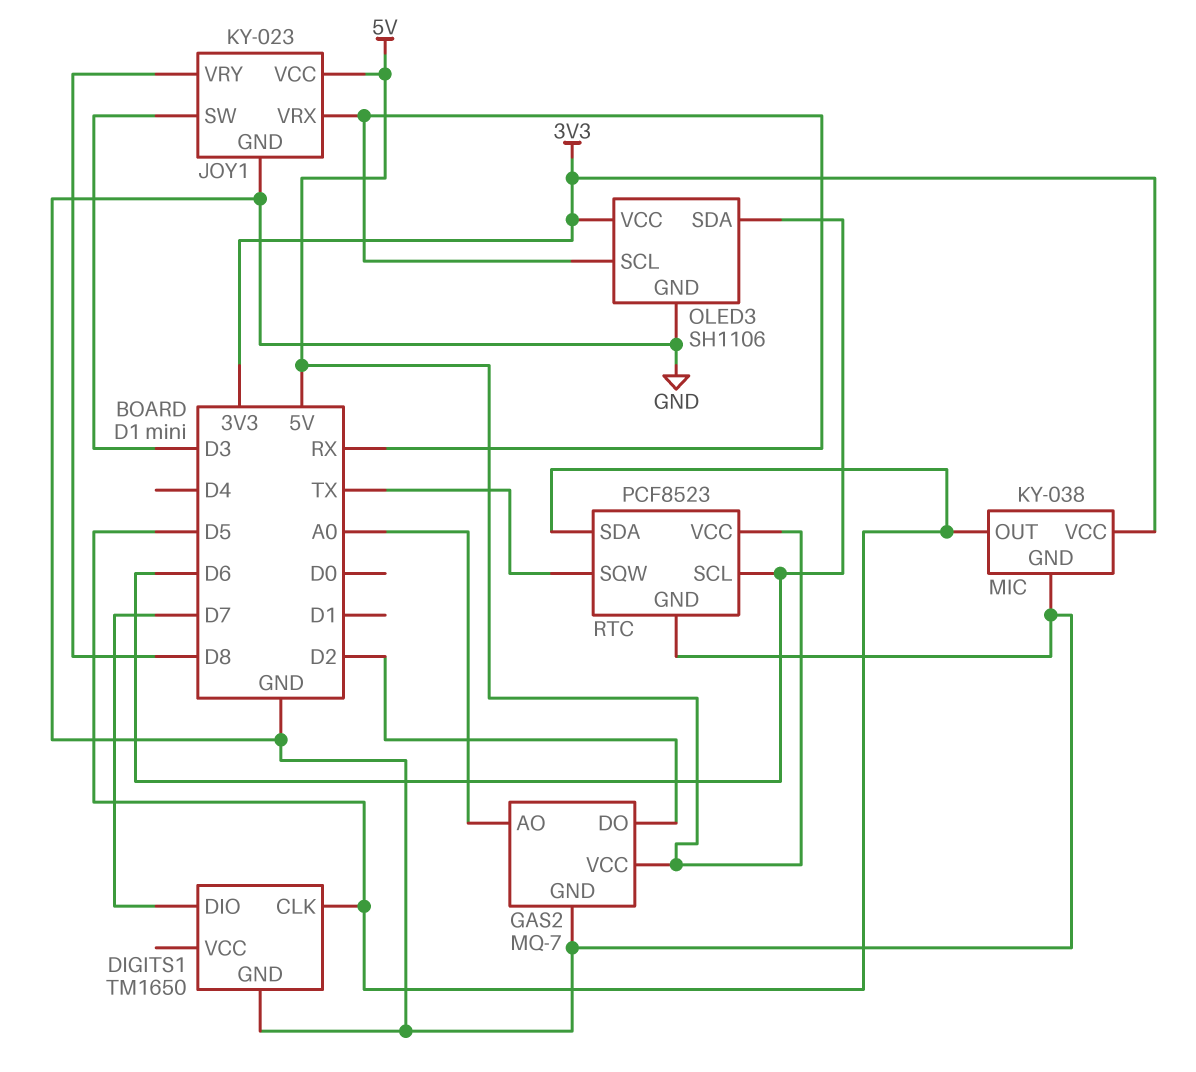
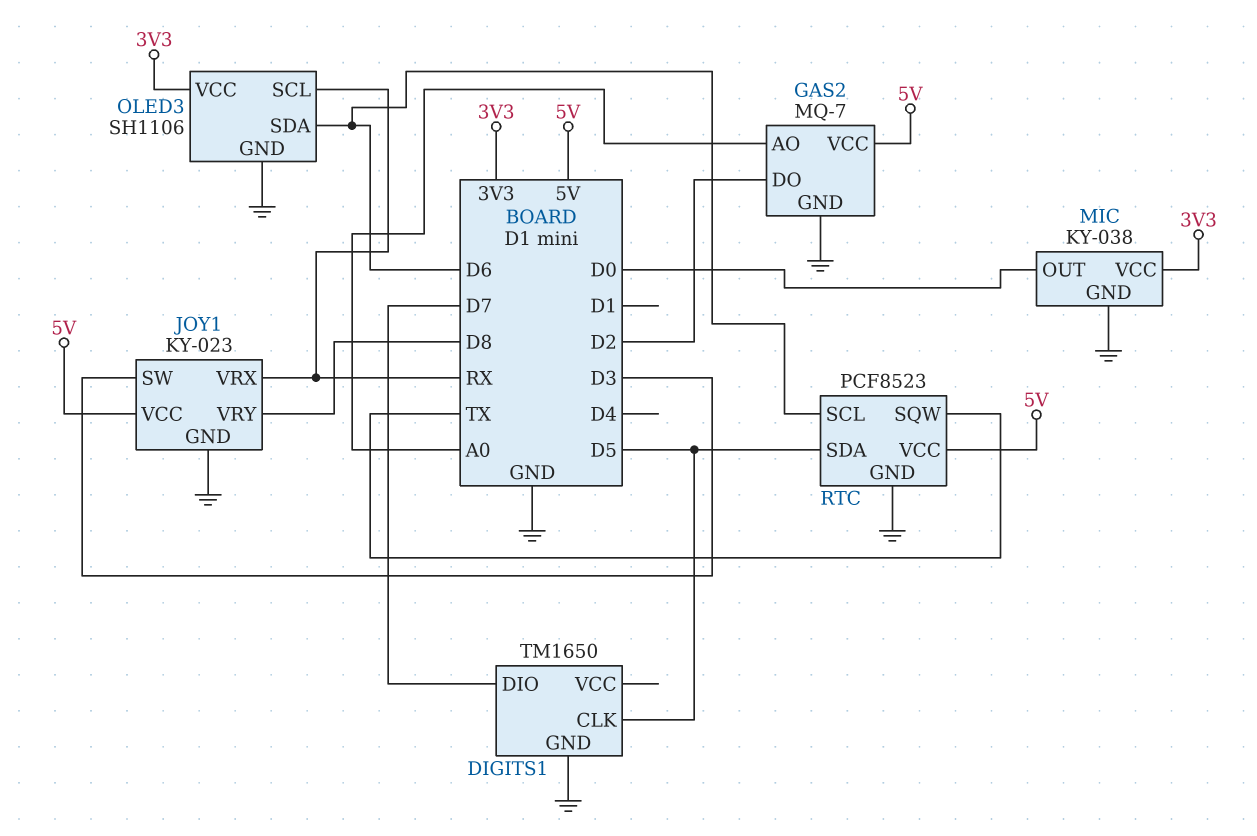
MIC pin OUT: D5 -> D0

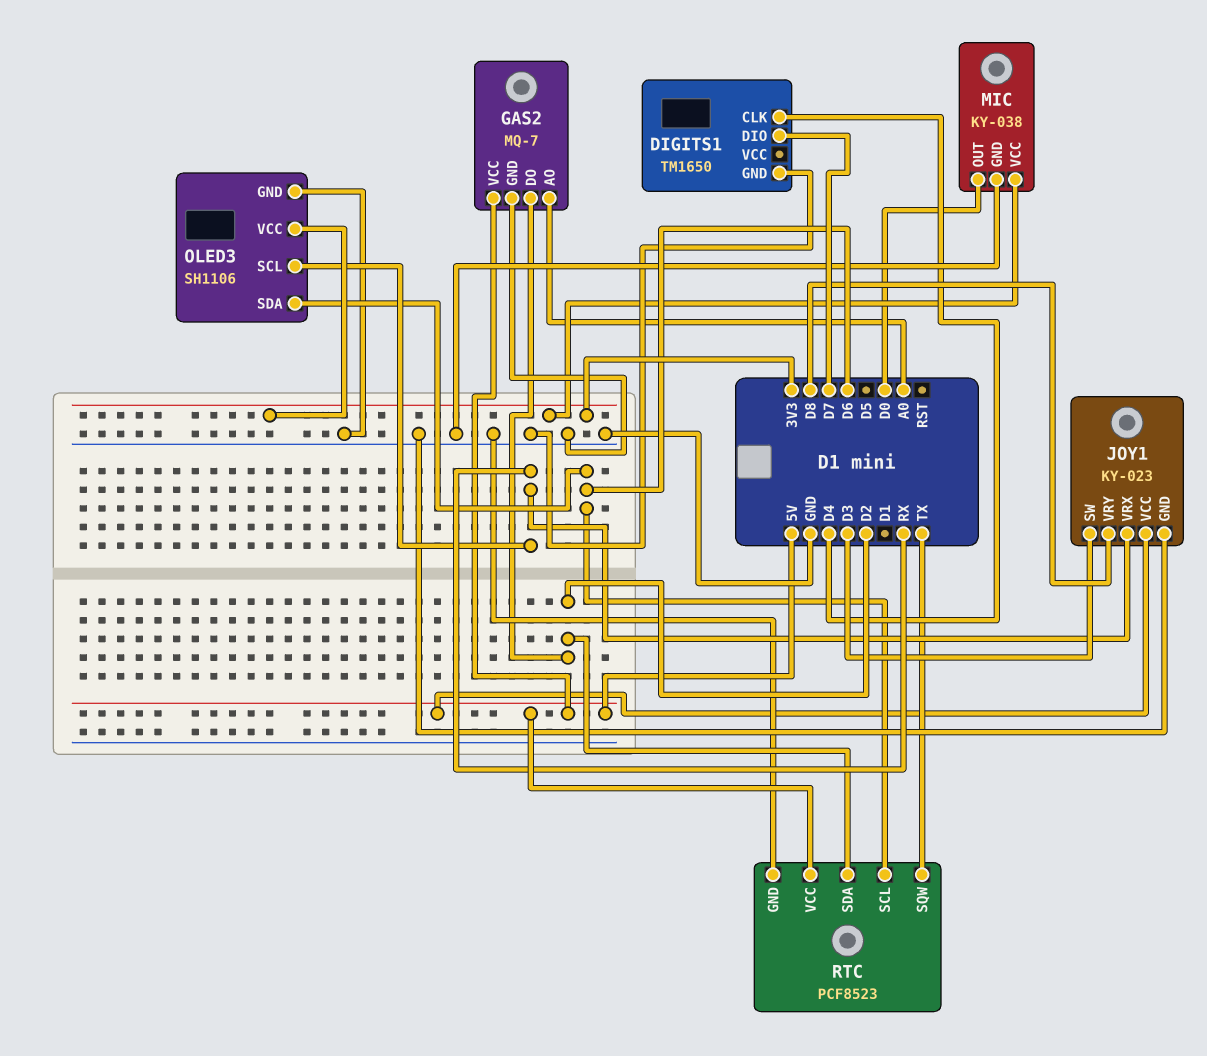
DIGITS1 pin CLK: D5 -> D4
RTC pin SDA: D5 -> D2

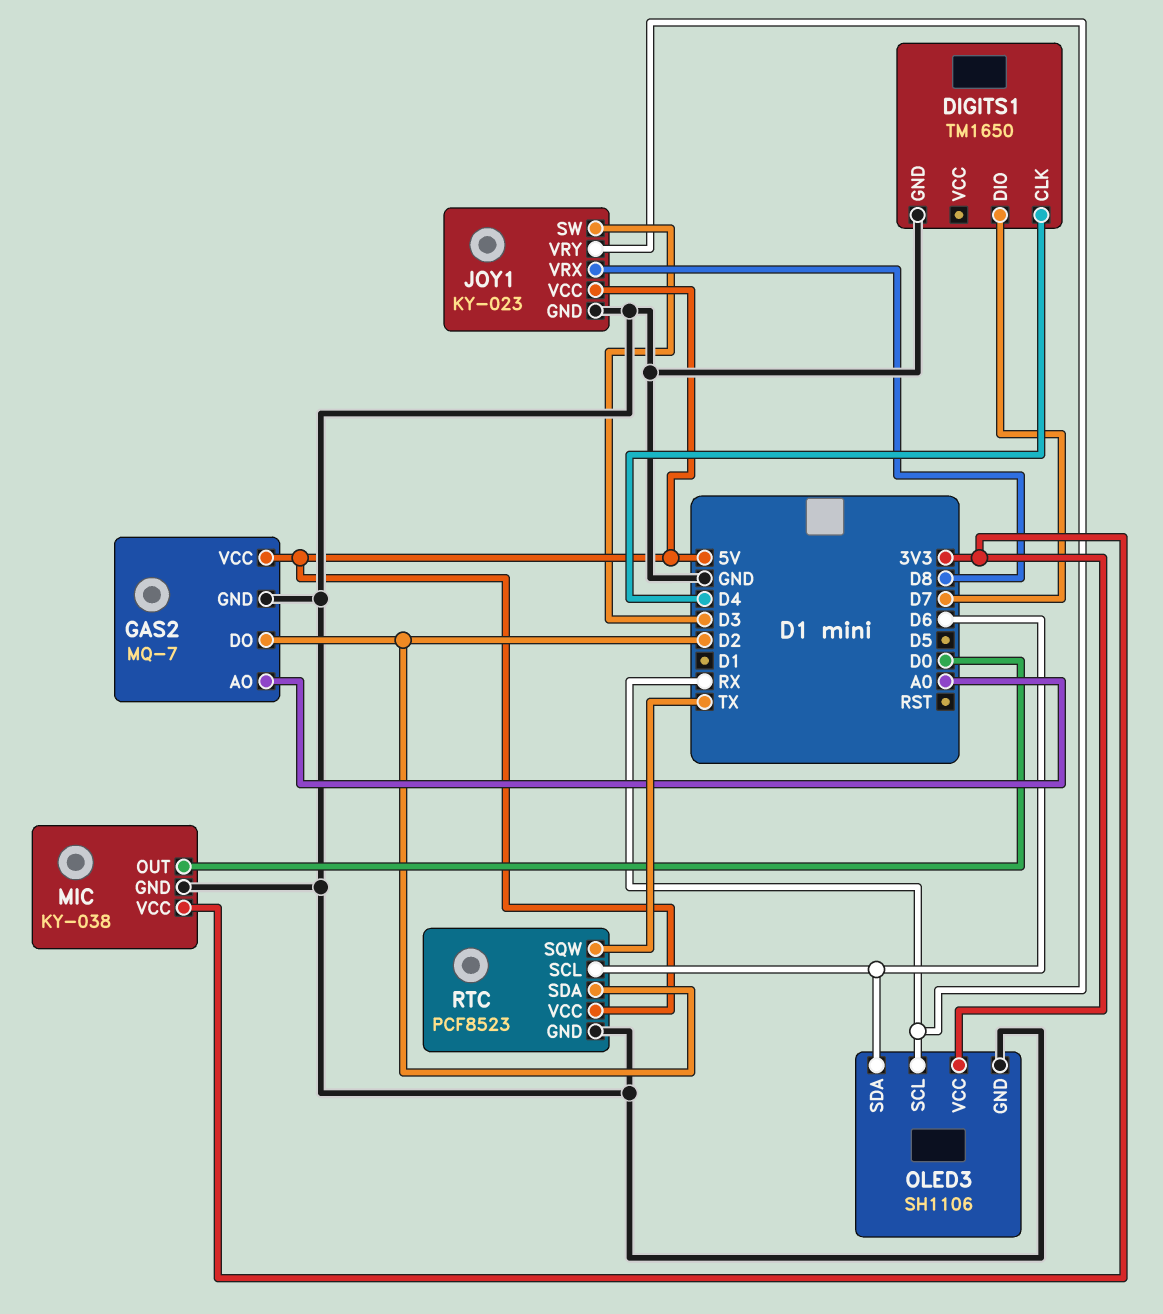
JOY1 pin VRX: RX -> D8
JOY1 pin VRY: D8 -> RX

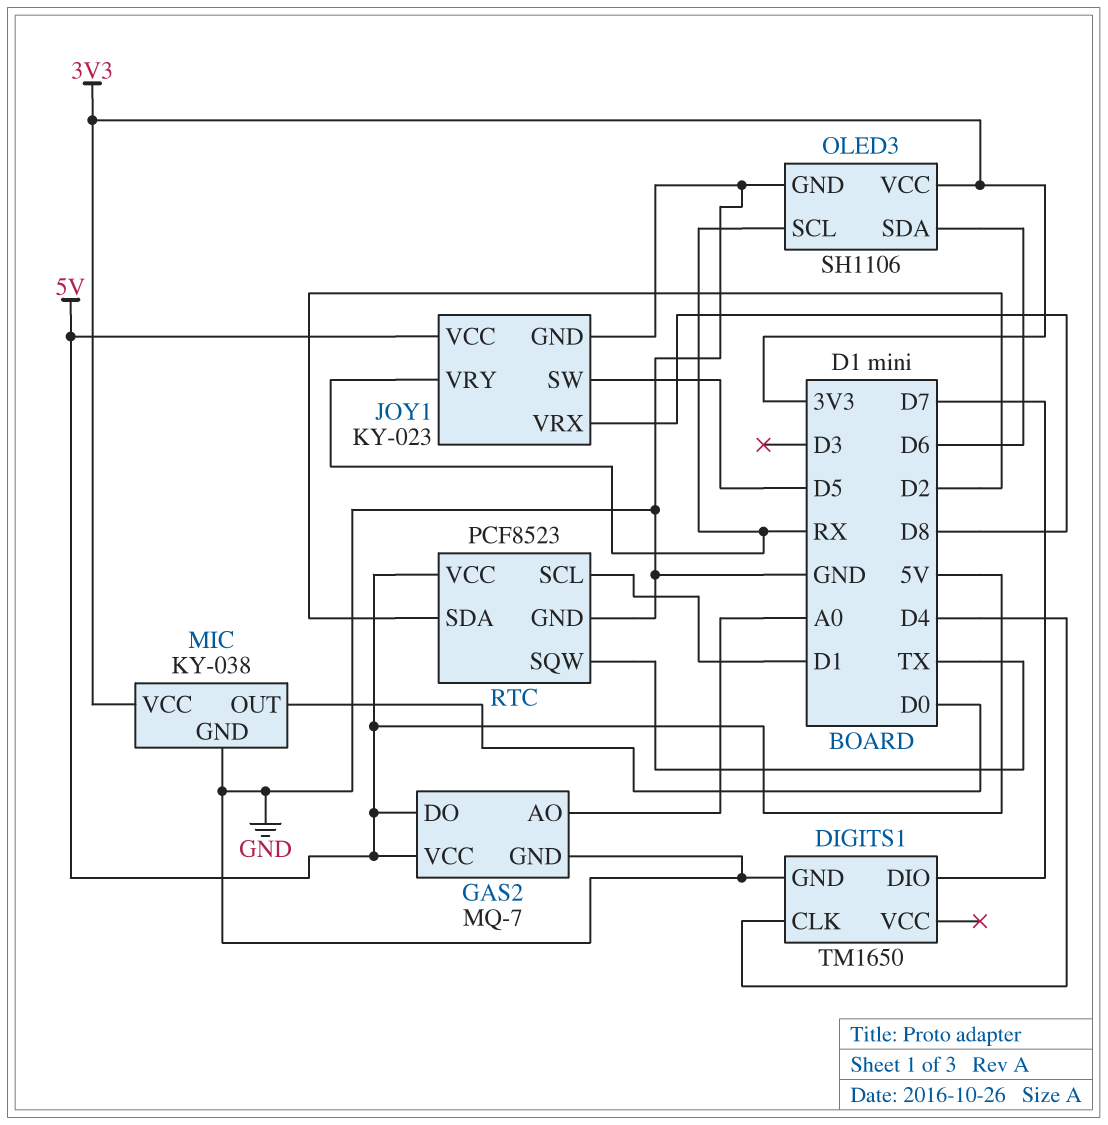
GAS2 pin DO: D2 -> 5V
JOY1 pin SW: D3 -> D5
RTC pin SCL: D6 -> D1

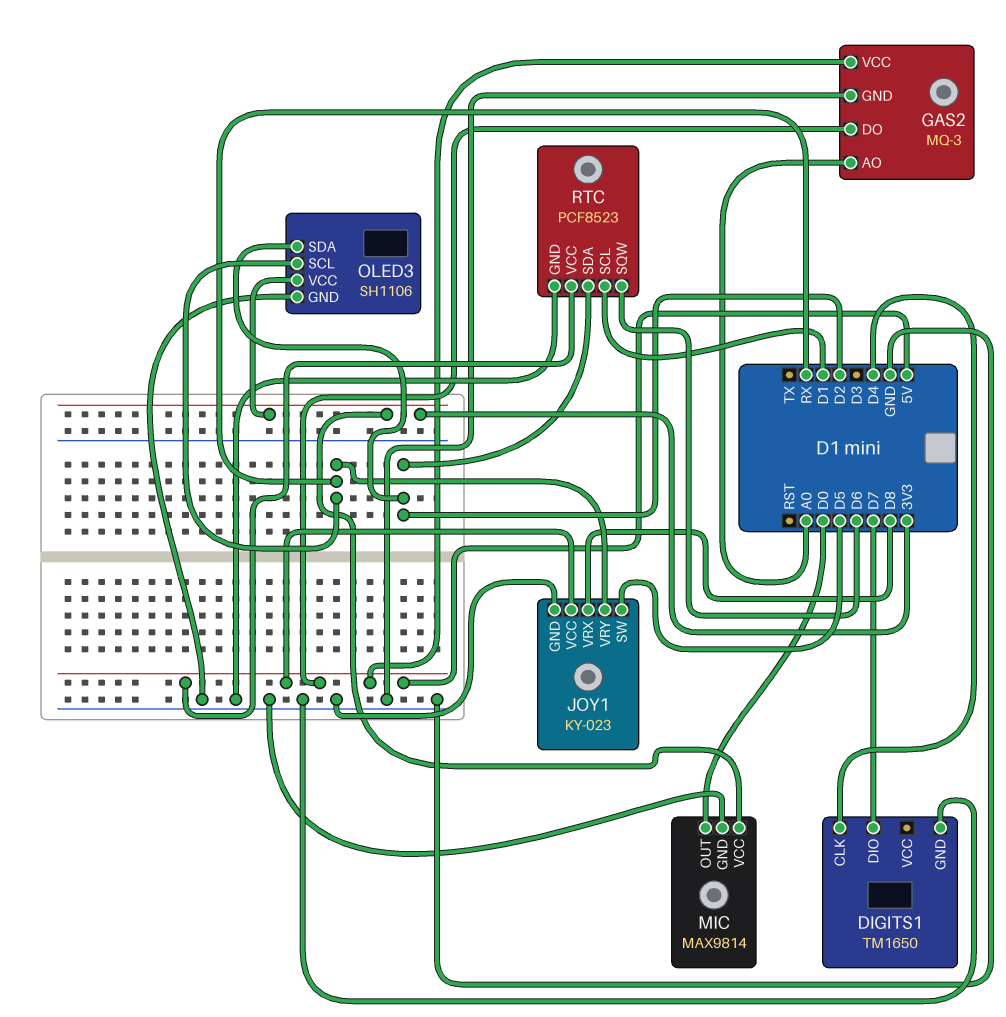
GAS2: MQ-7 -> MQ-3
MIC: KY-038 -> MAX9814
OLED3 pin SDA: D6 -> D2
RTC pin SQW: TX -> D6

